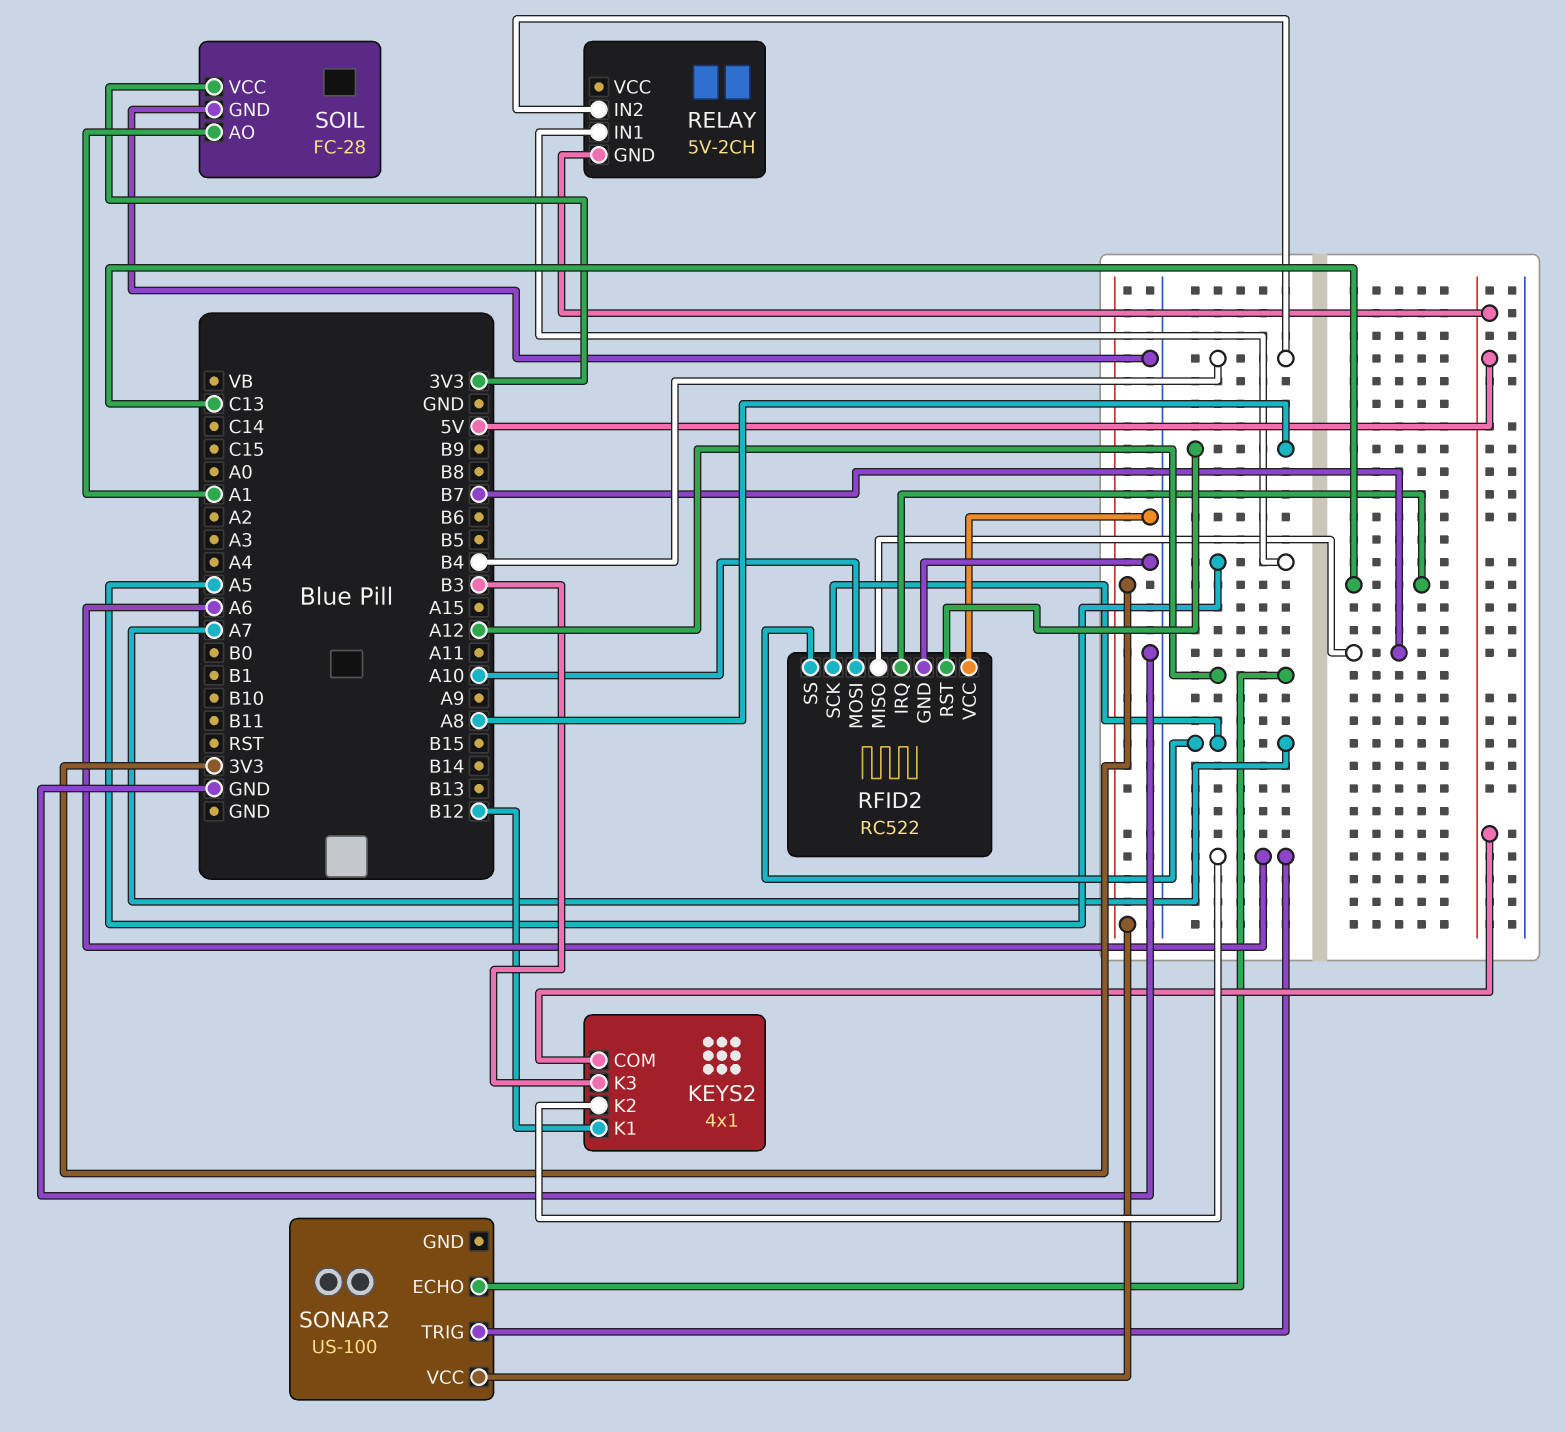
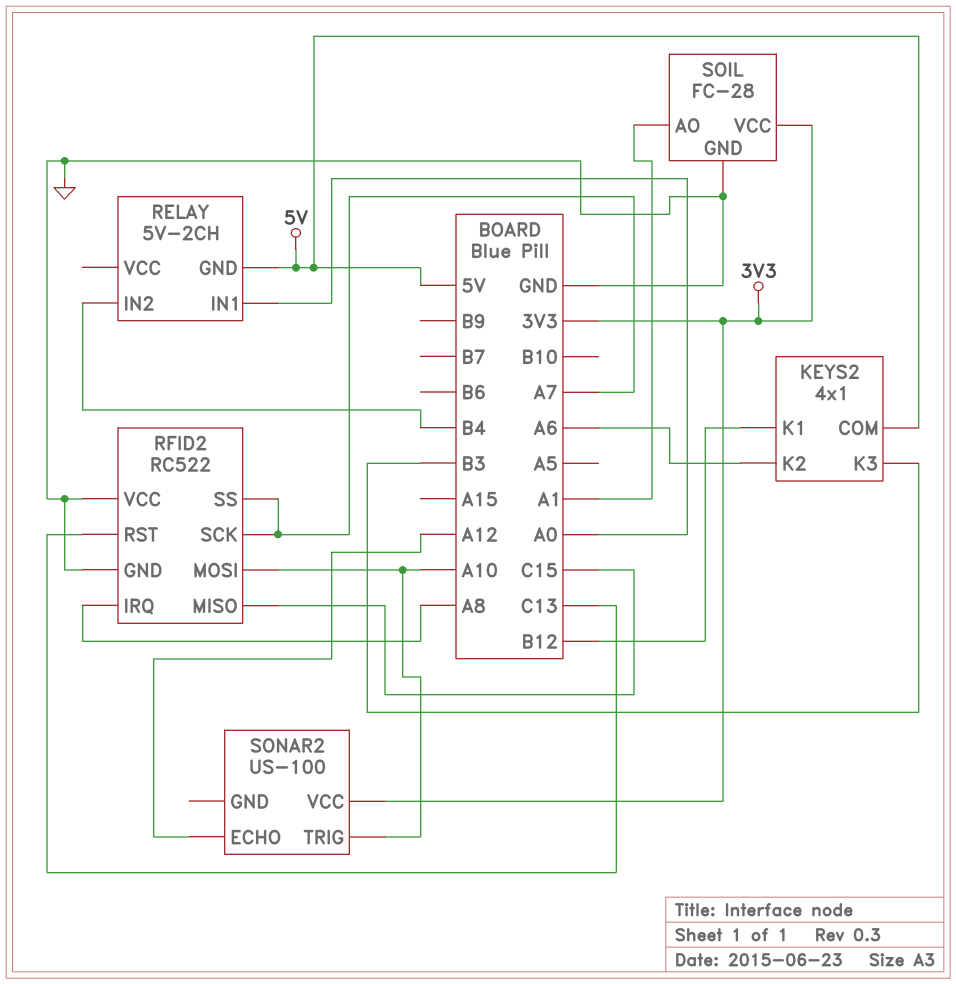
RELAY pin IN1: A5 -> A0
RFID2 pin IRQ: C13 -> A8
RFID2 pin MISO: B7 -> C15
RFID2 pin RST: A8 -> C13
SONAR2 pin TRIG: A6 -> A10

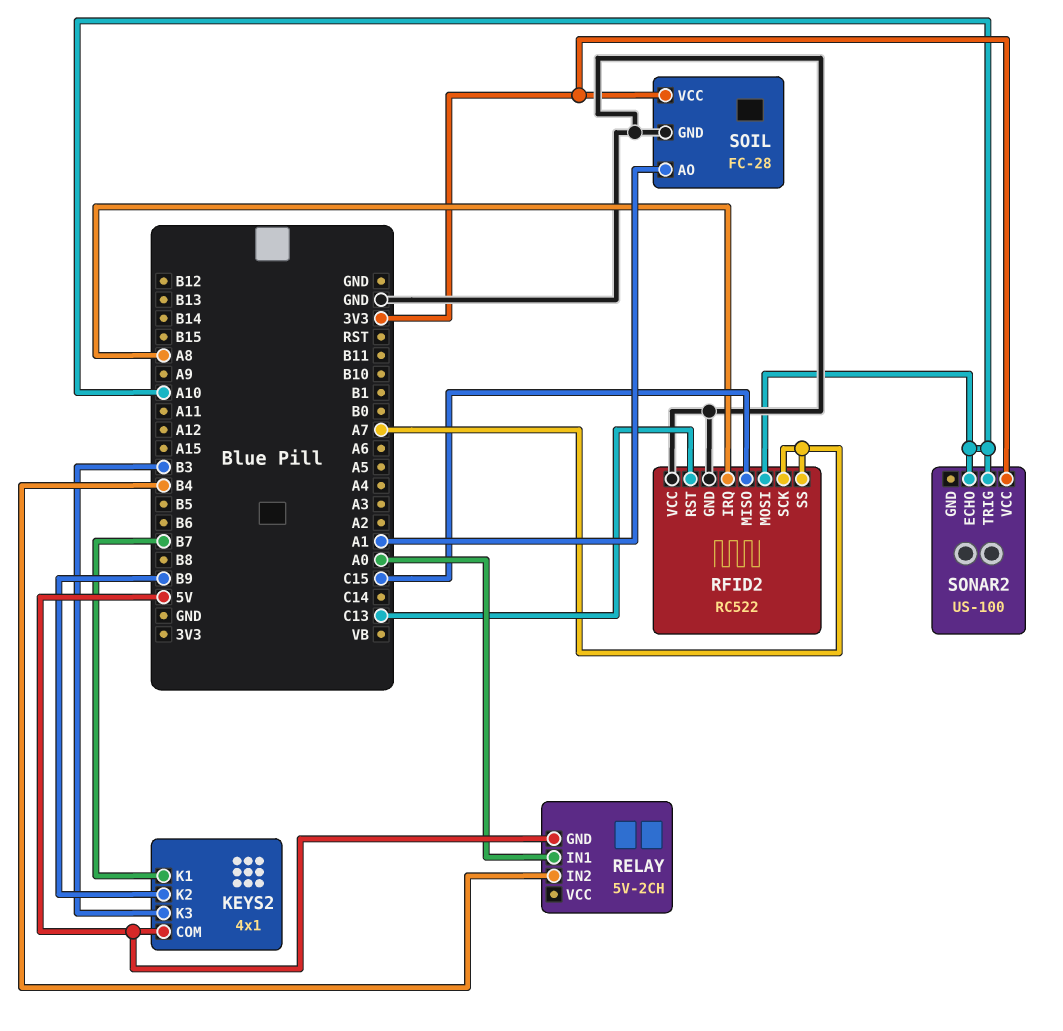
KEYS2 pin K1: B12 -> B7
KEYS2 pin K2: A6 -> B9
SONAR2 pin ECHO: A12 -> A10

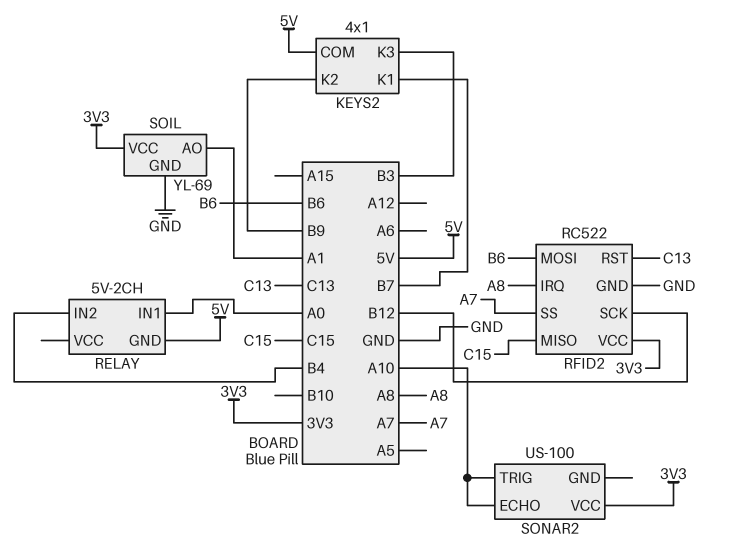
RFID2 pin MOSI: A10 -> B6
RFID2 pin SCK: A7 -> B12
RFID2 pin VCC: GND -> 3V3
SOIL: FC-28 -> YL-69

